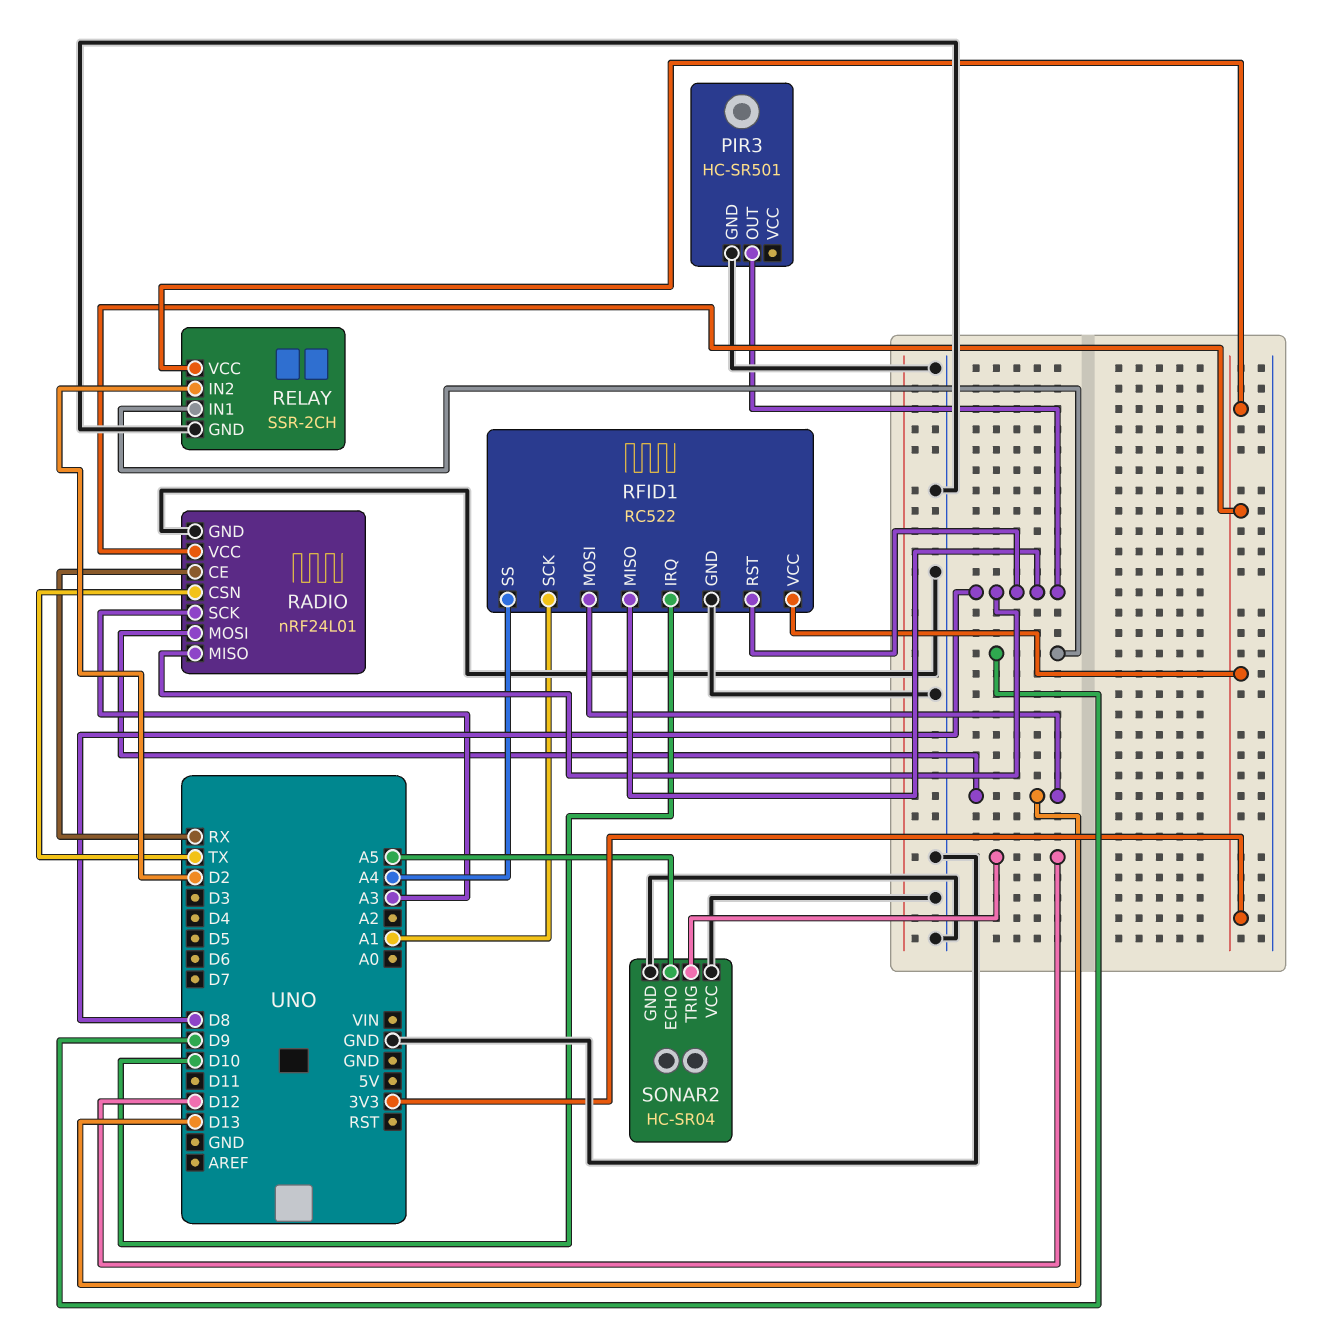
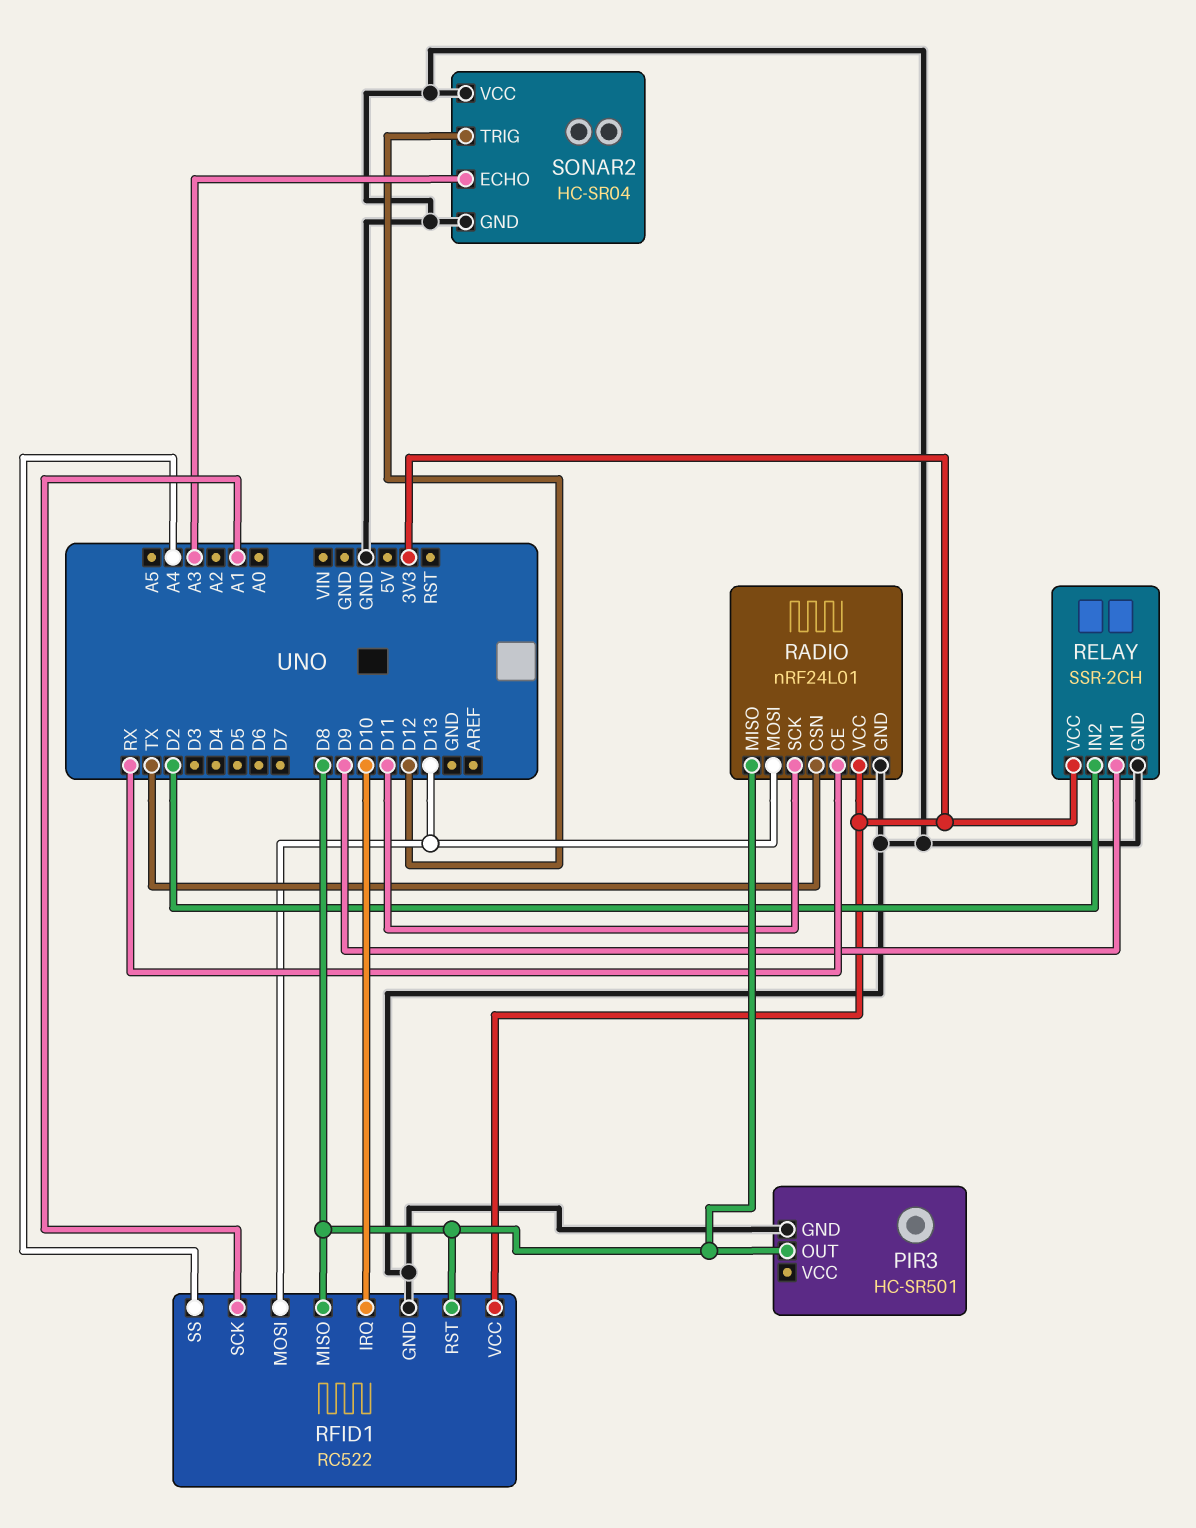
RADIO pin SCK: A3 -> D11
SONAR2 pin ECHO: A5 -> A3

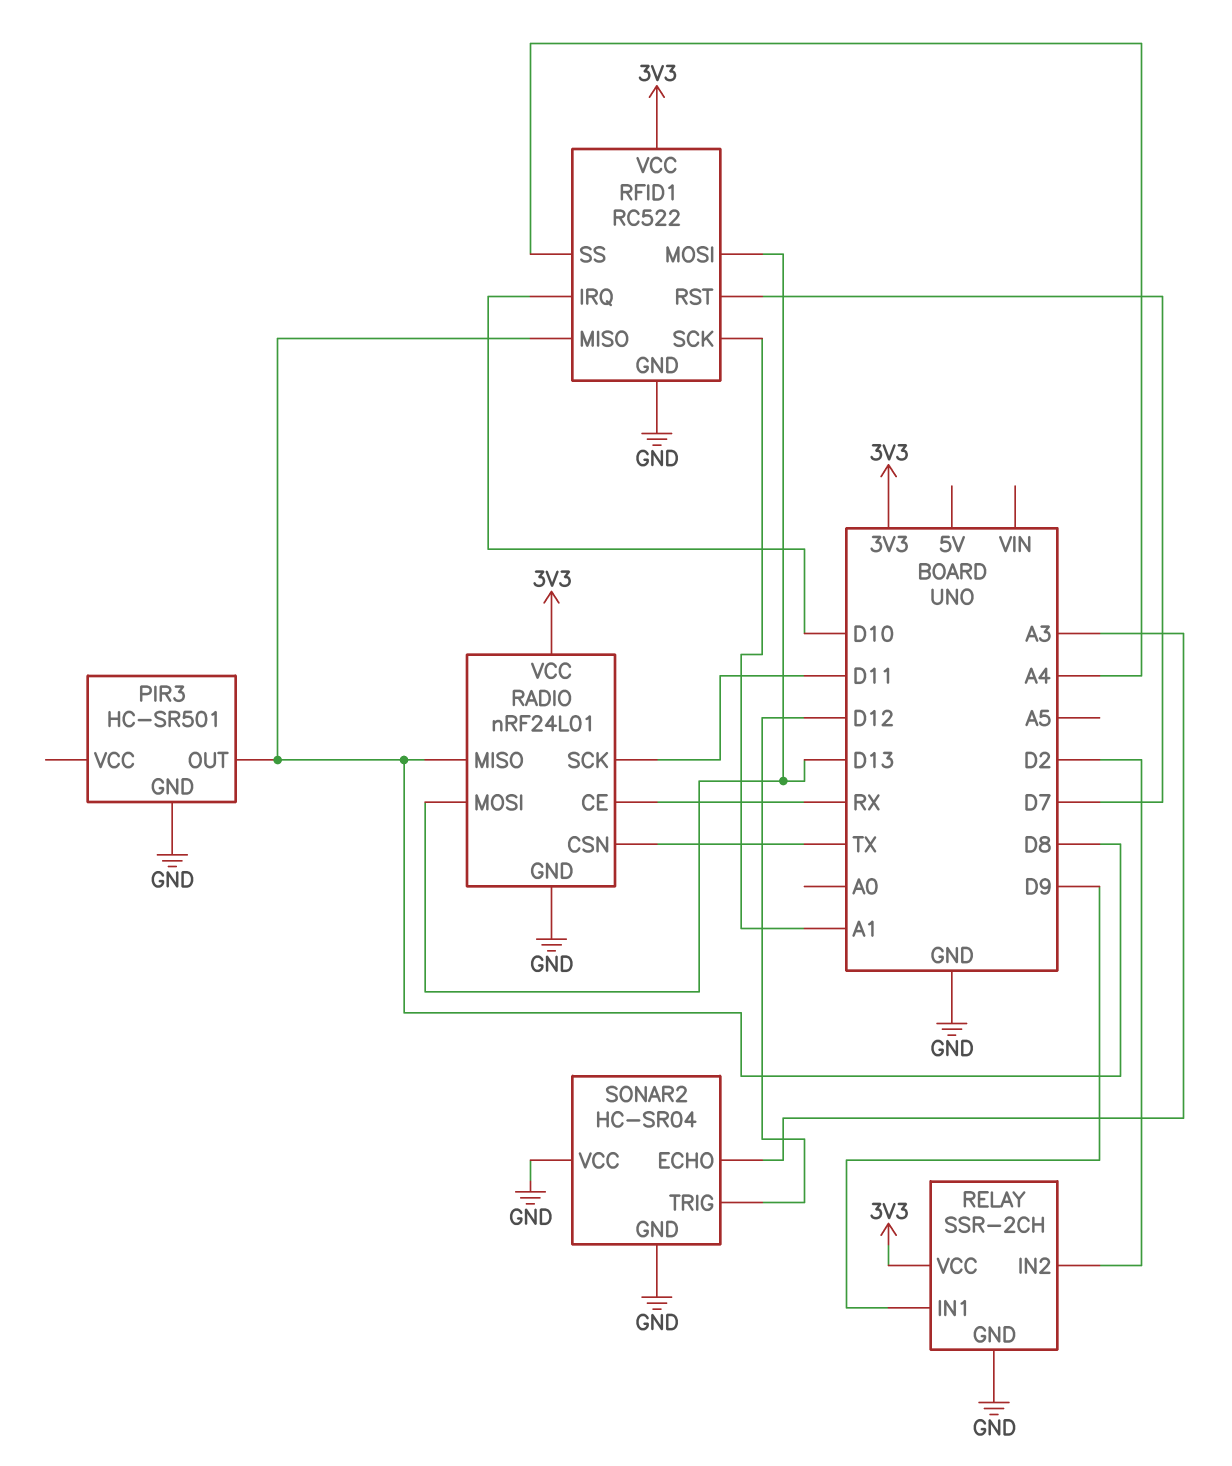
RFID1 pin RST: D8 -> D7

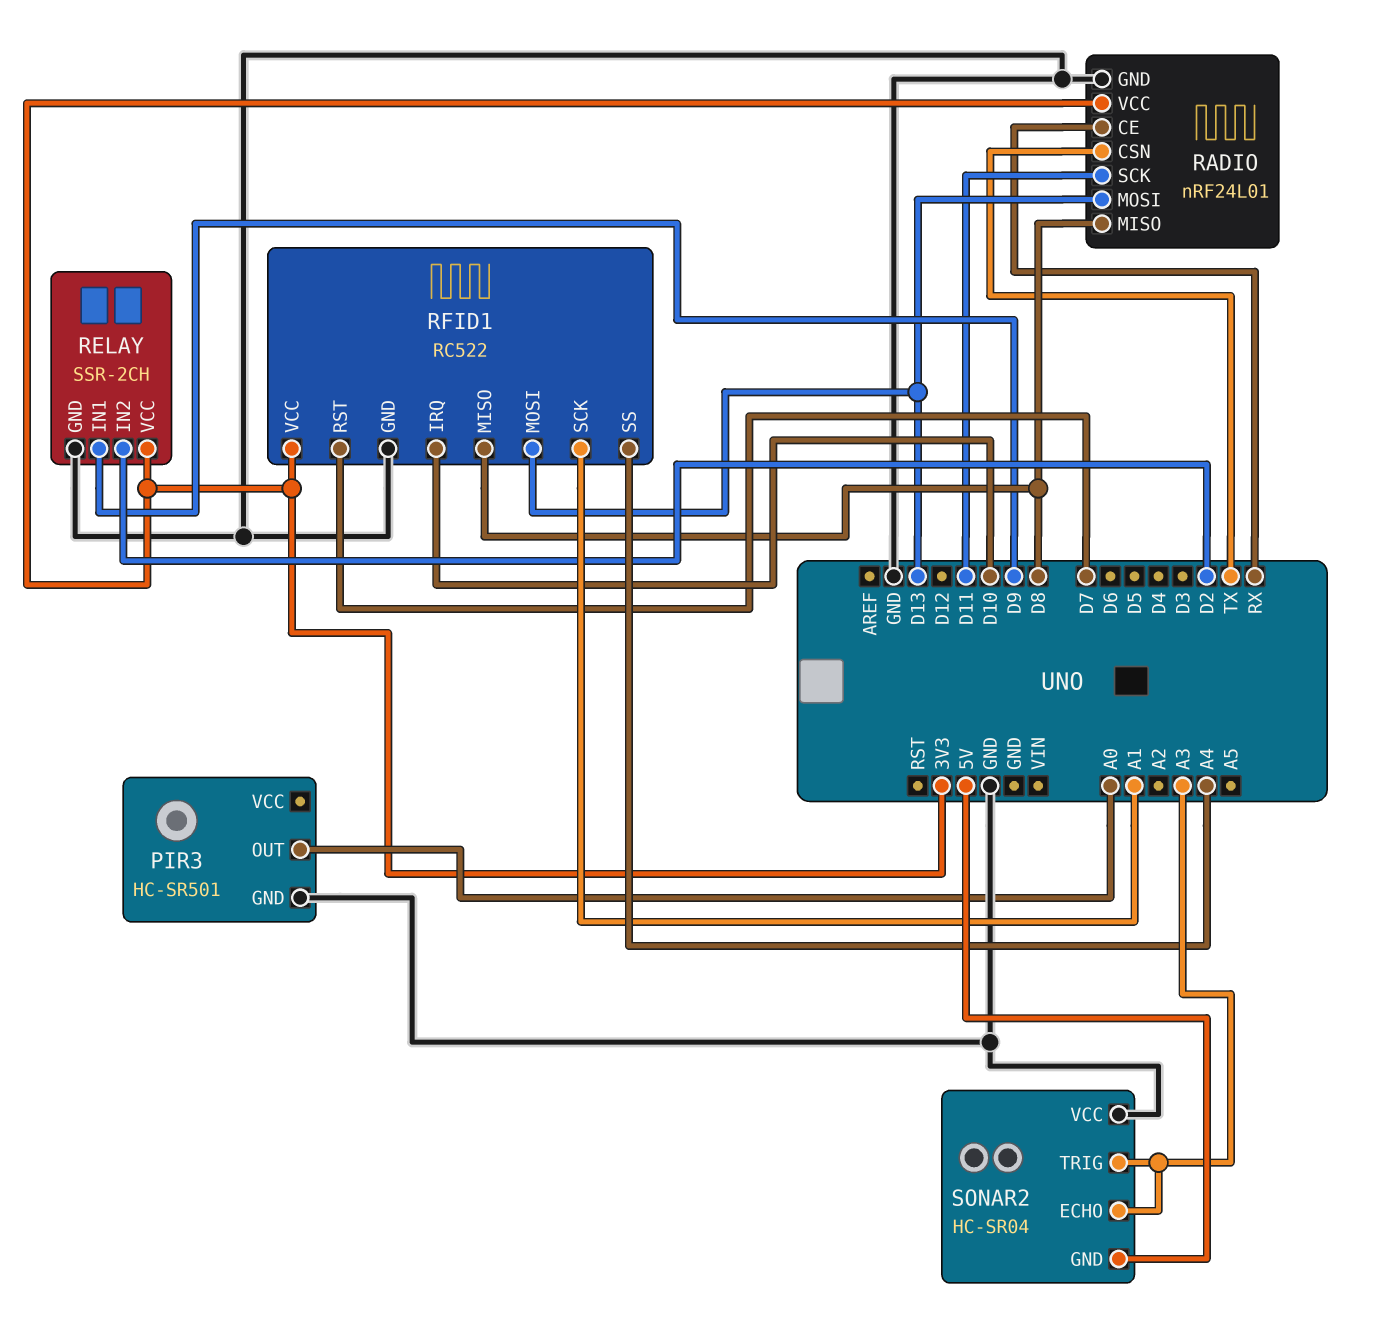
PIR3 pin OUT: D8 -> A0
SONAR2 pin GND: GND -> 5V
SONAR2 pin TRIG: D12 -> A3

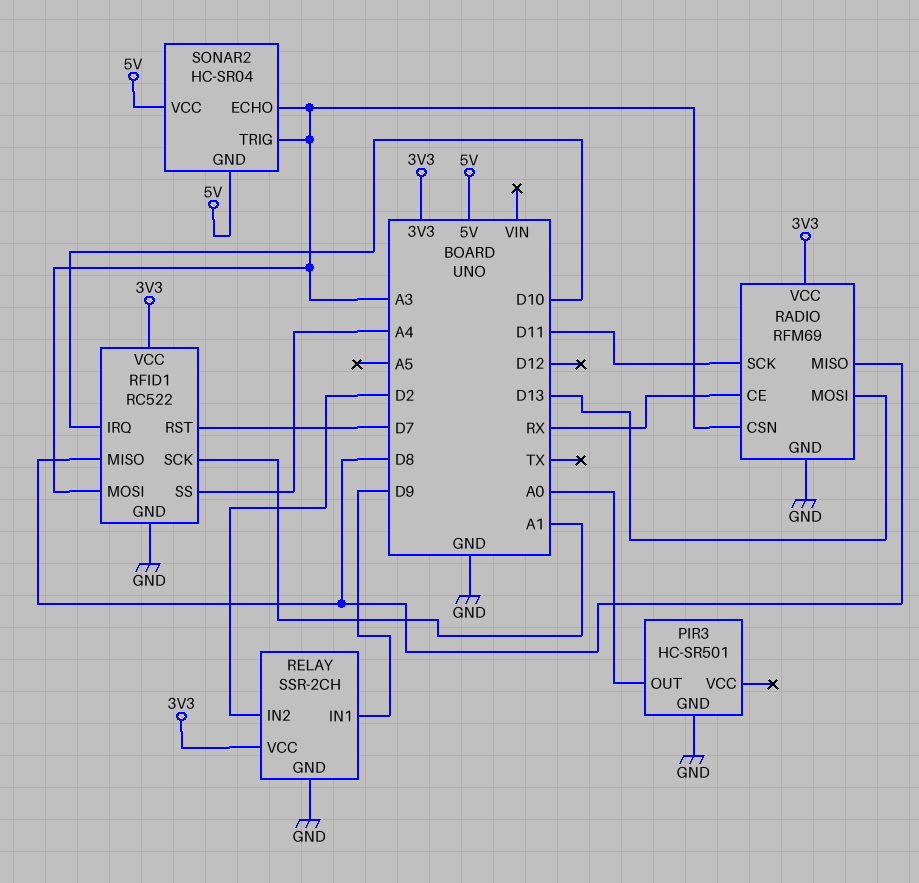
RADIO: nRF24L01 -> RFM69
RADIO pin CSN: TX -> A3
RFID1 pin MOSI: D13 -> A3
SONAR2 pin VCC: GND -> 5V

